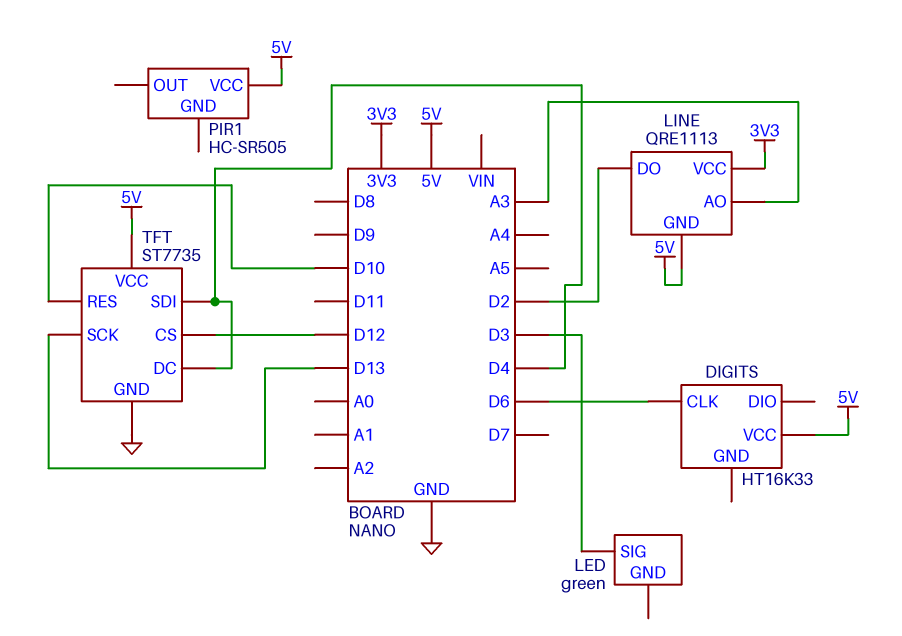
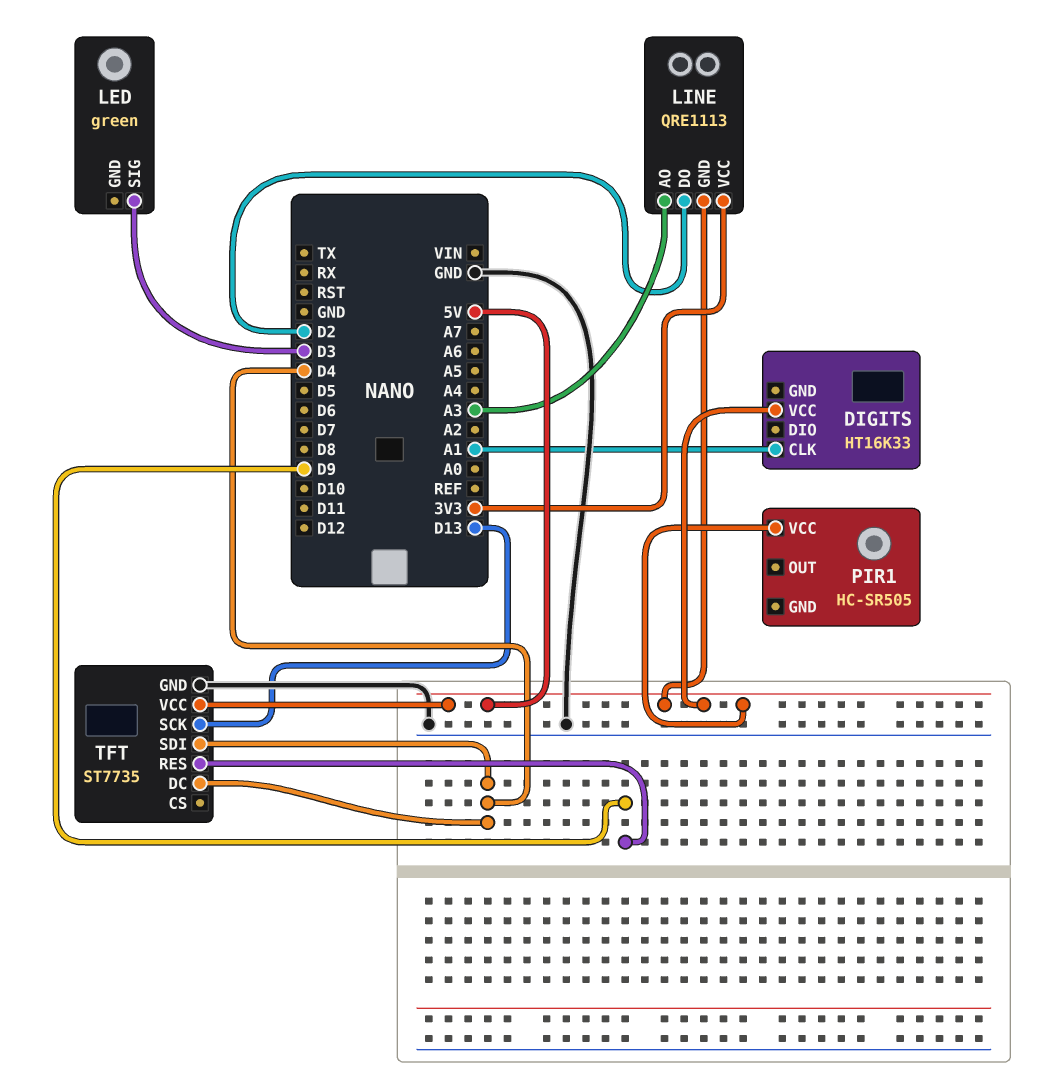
DIGITS pin CLK: D6 -> A1
TFT pin CS: D12 -> none
TFT pin RES: D10 -> D9

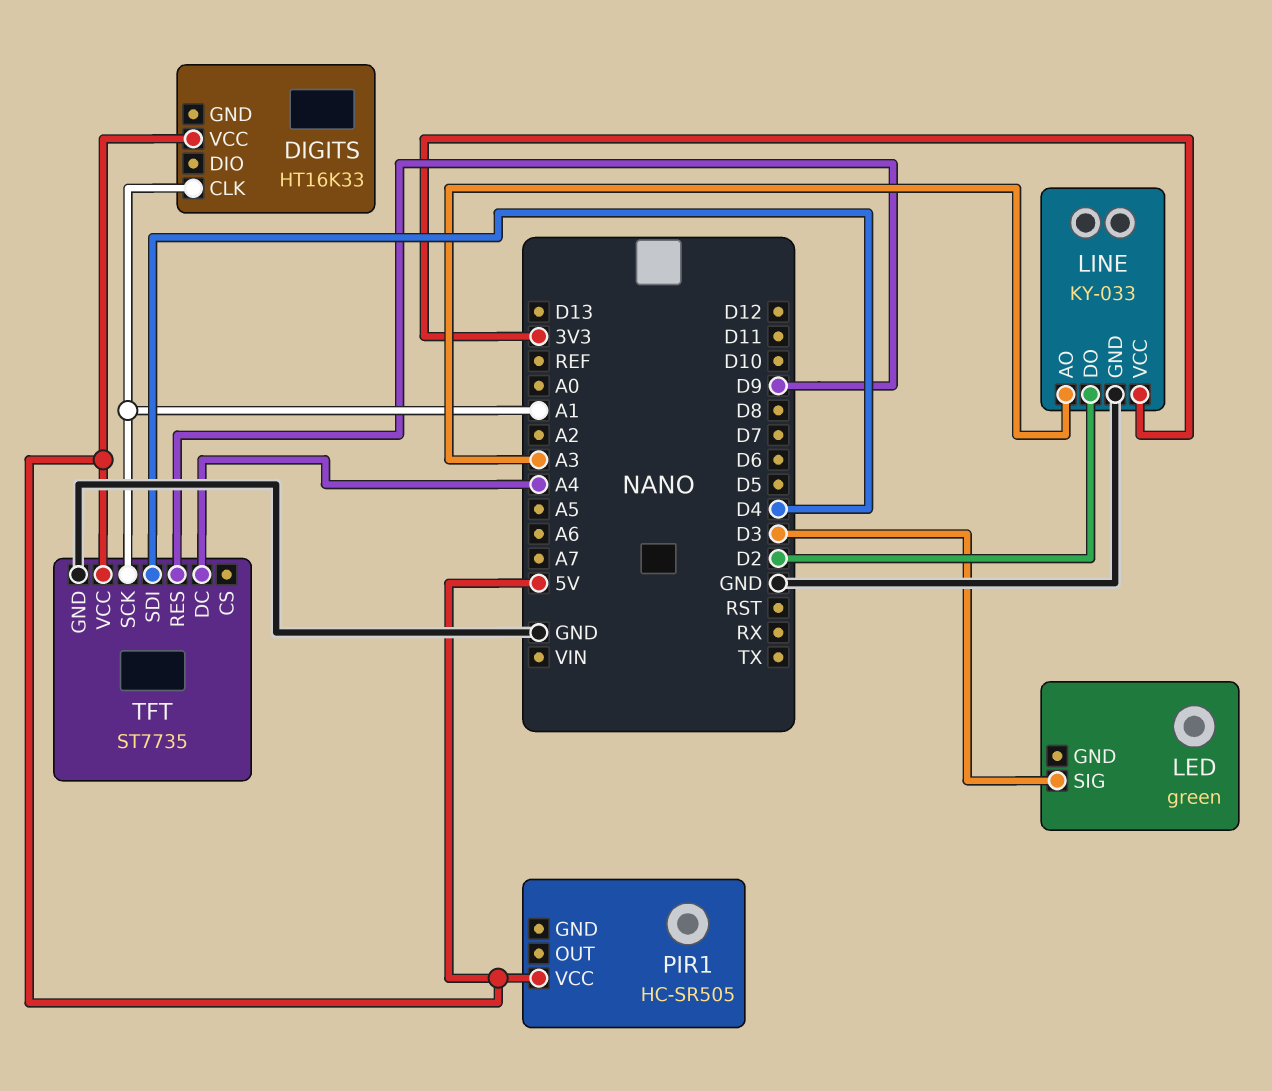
LINE: QRE1113 -> KY-033
LINE pin GND: 5V -> GND
TFT pin DC: D4 -> A4
TFT pin SCK: D13 -> A1

